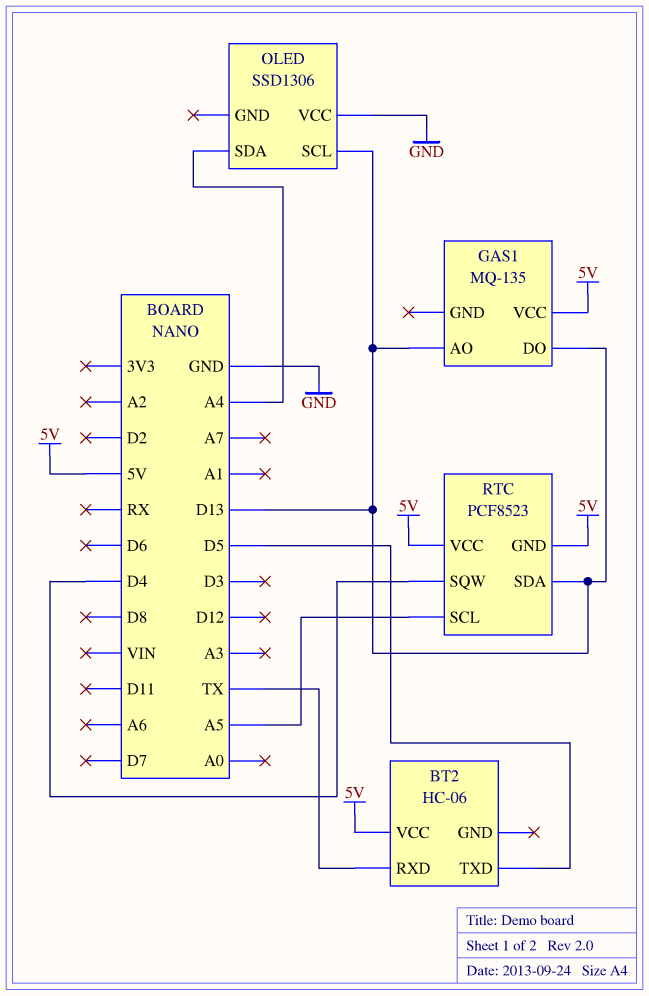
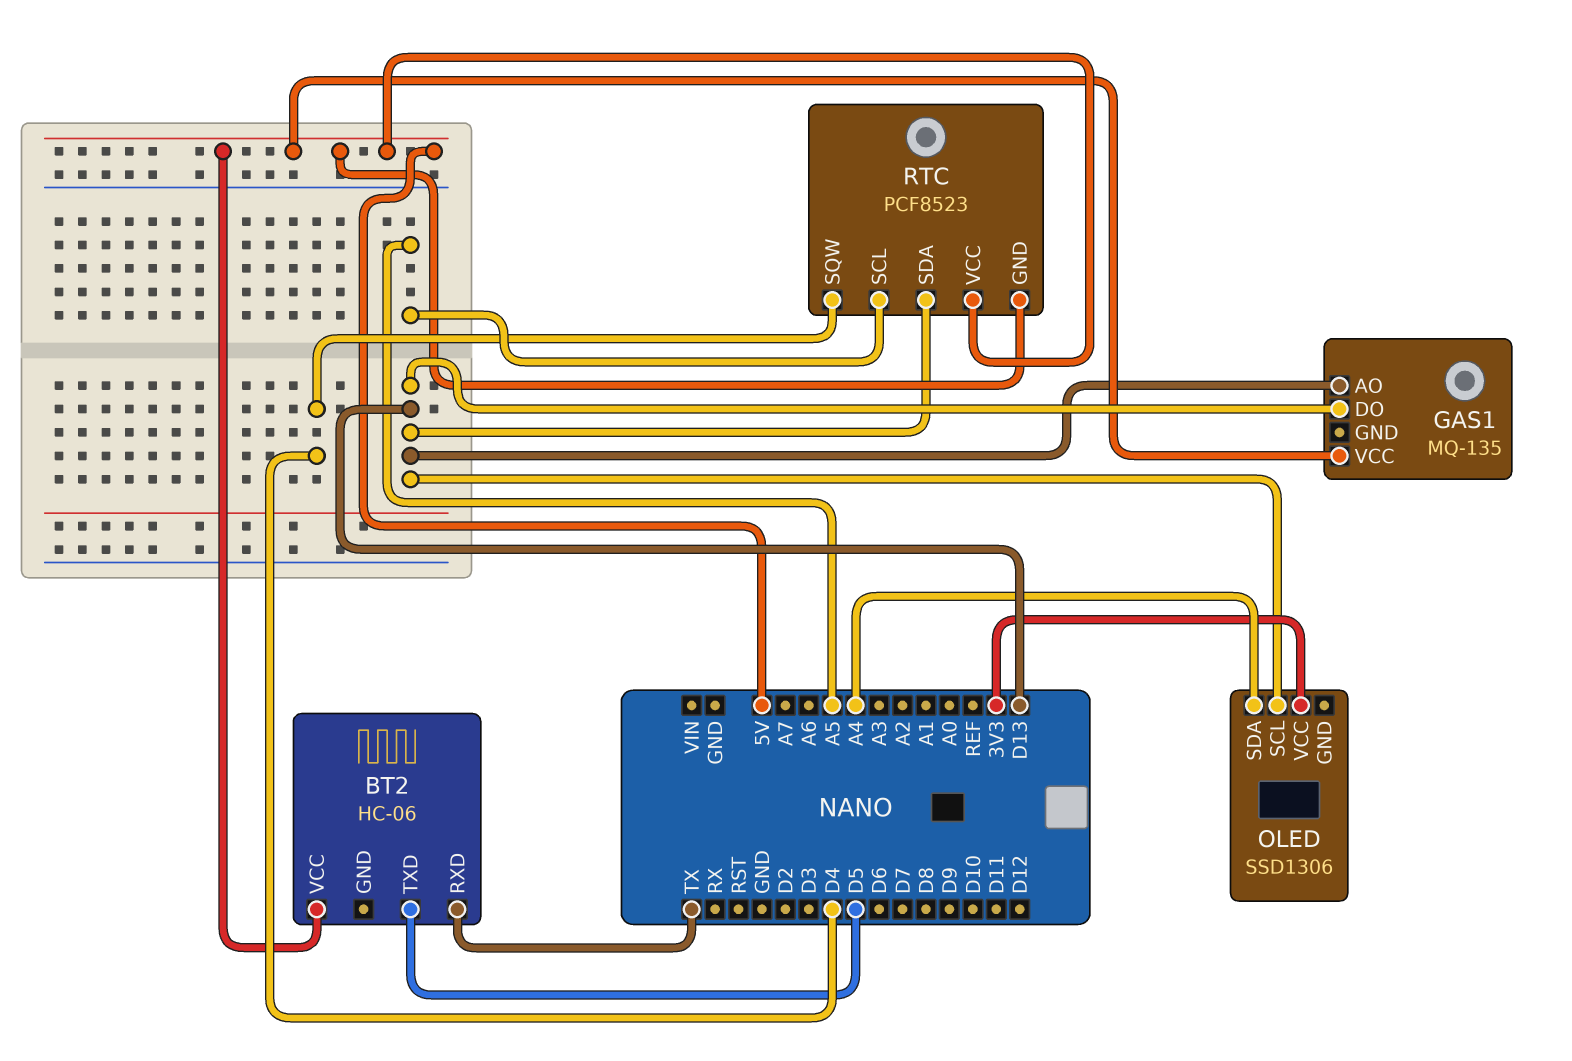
OLED pin VCC: GND -> 3V3

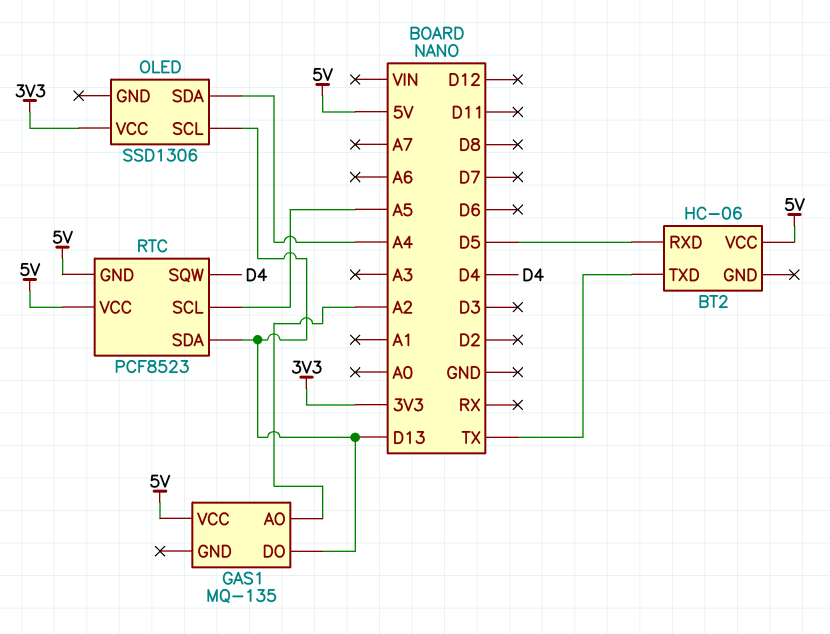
BT2 pin RXD: TX -> D5
BT2 pin TXD: D5 -> TX
GAS1 pin AO: D13 -> A2

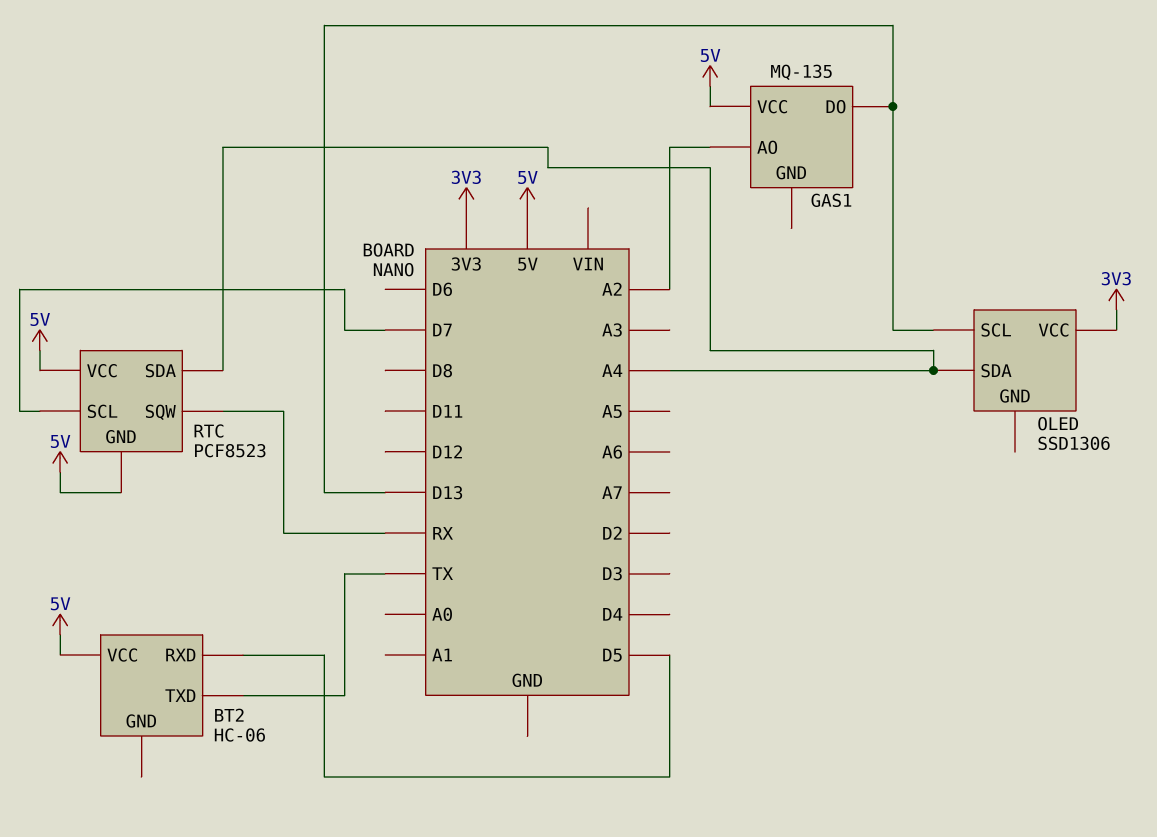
RTC pin SCL: A5 -> D7
RTC pin SDA: D13 -> A4
RTC pin SQW: D4 -> RX

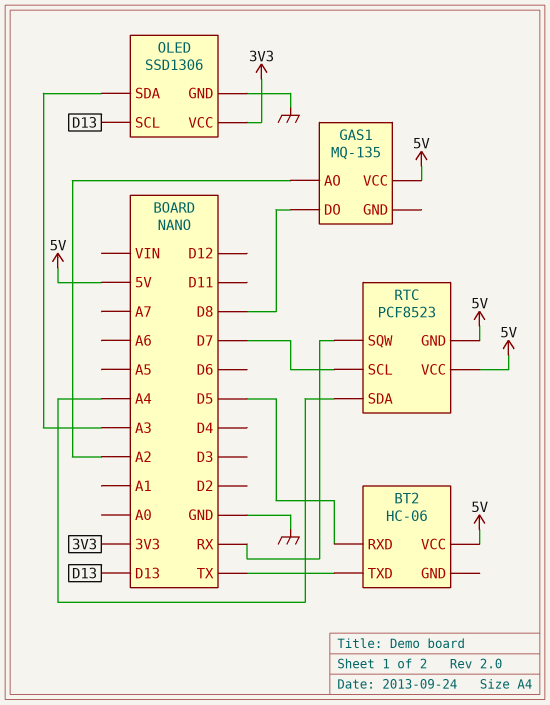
GAS1 pin DO: D13 -> D8
OLED pin GND: none -> GND
OLED pin SDA: A4 -> A3

